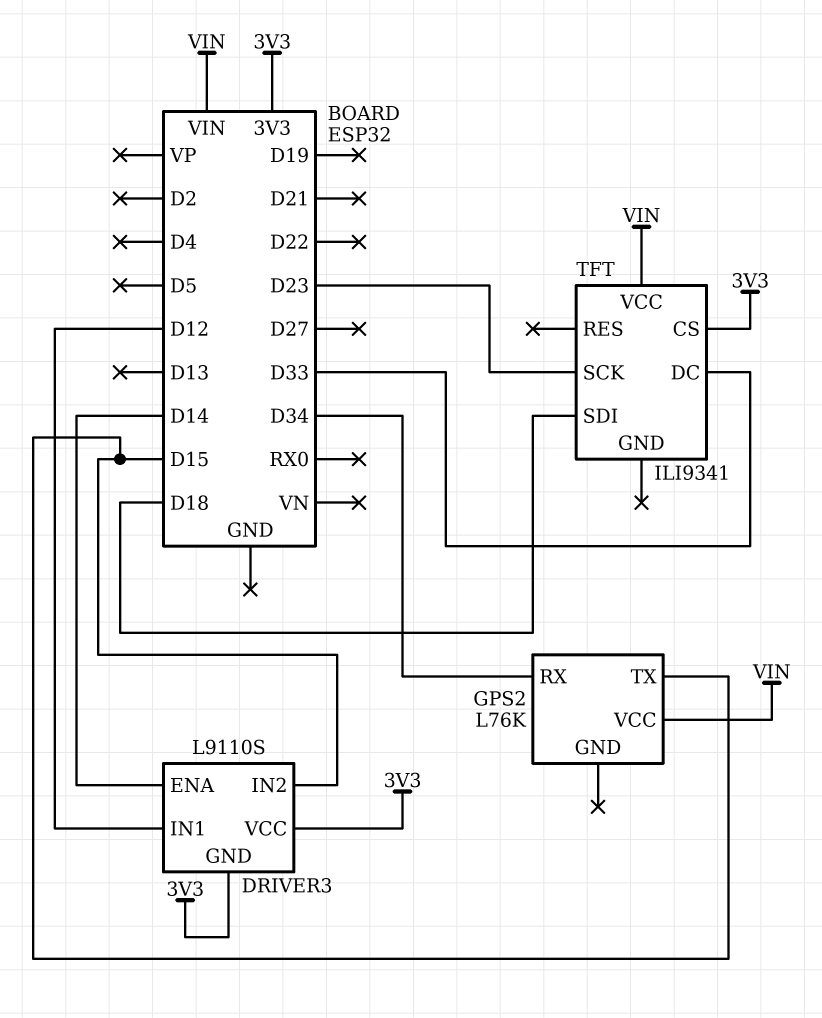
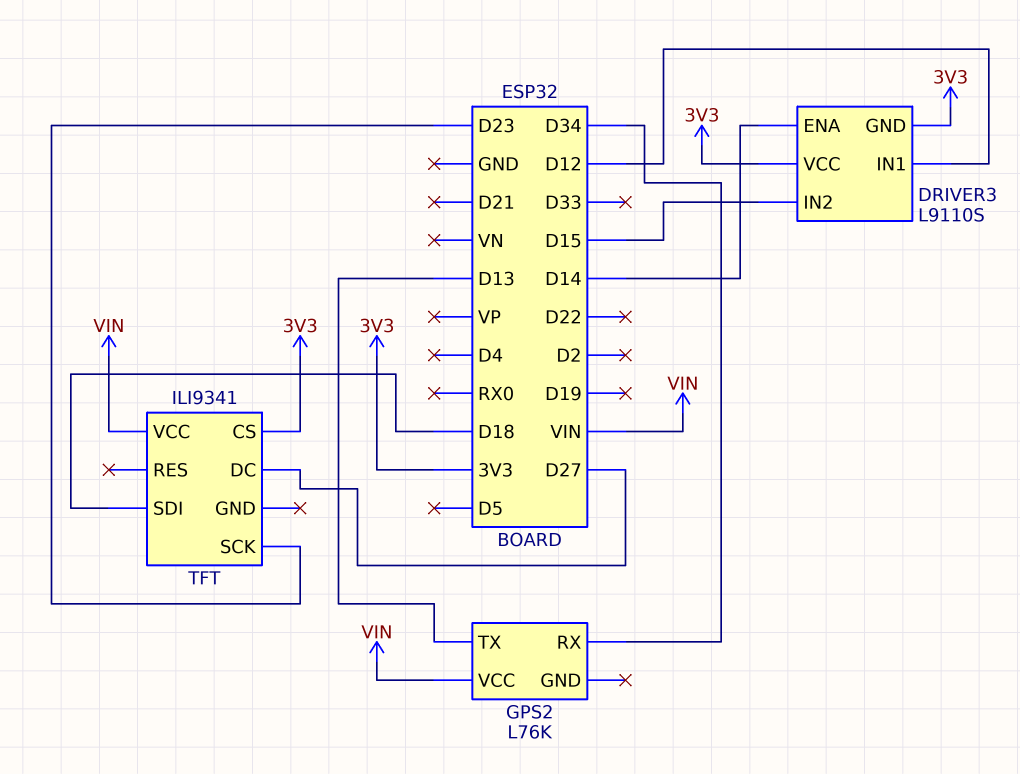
GPS2 pin TX: D15 -> D13
TFT pin DC: D33 -> D27

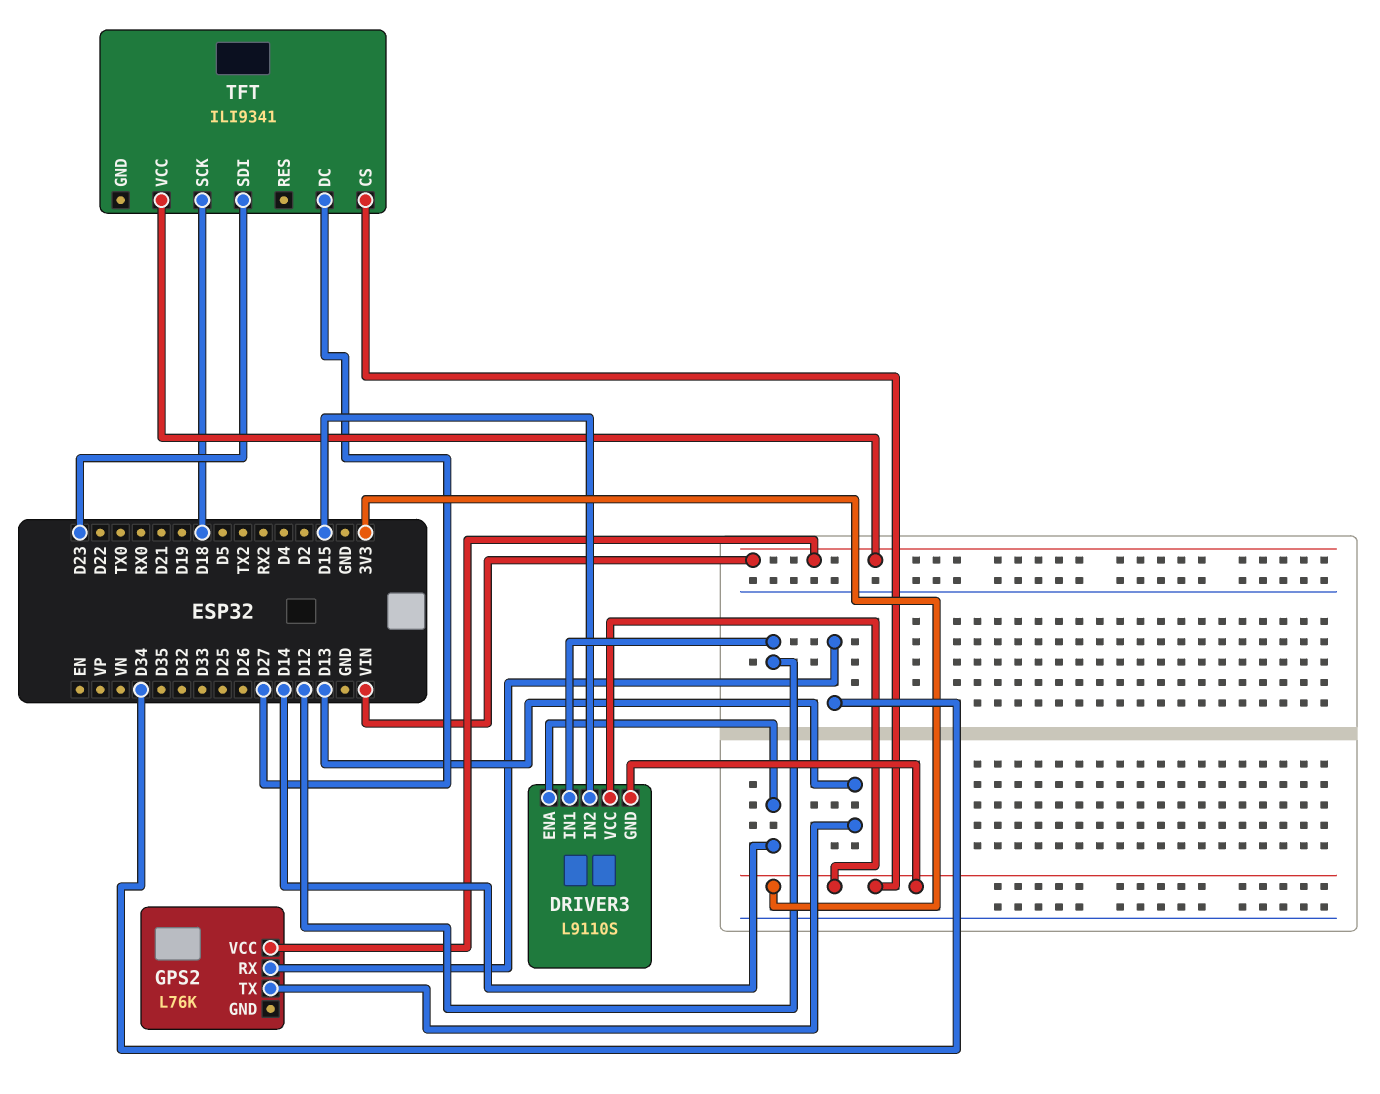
TFT pin SCK: D23 -> D18
TFT pin SDI: D18 -> D23

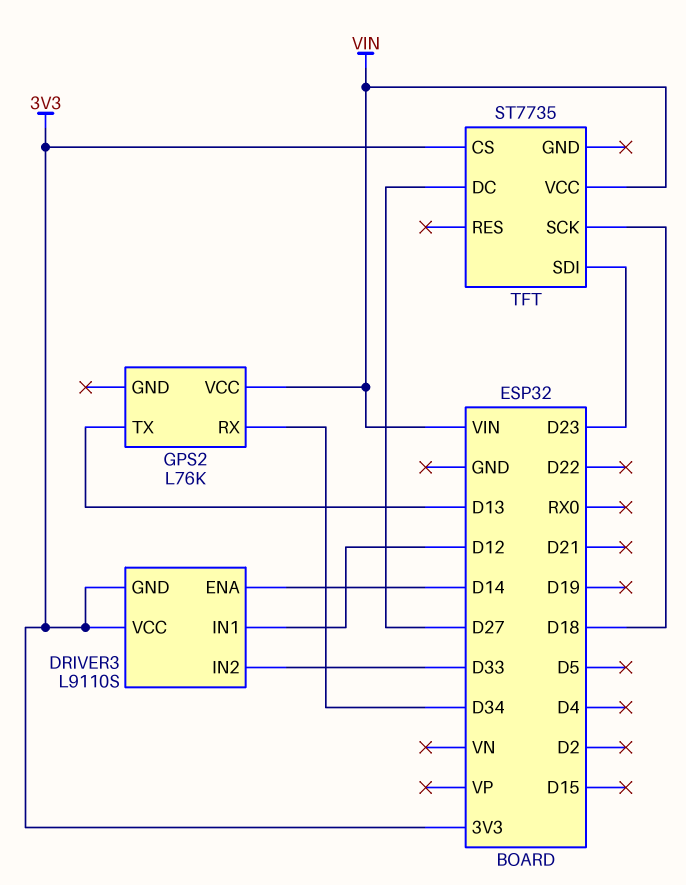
DRIVER3 pin IN2: D15 -> D33
TFT: ILI9341 -> ST7735

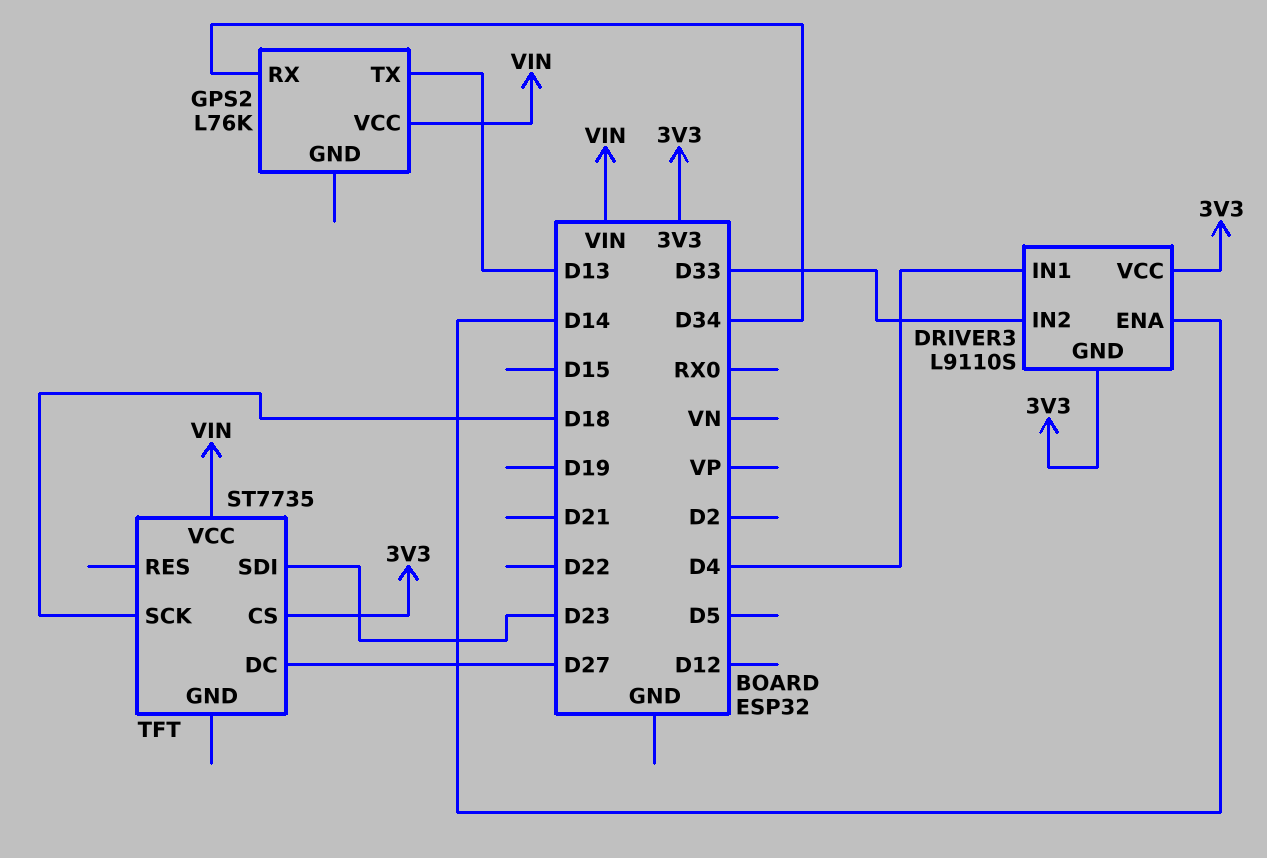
DRIVER3 pin IN1: D12 -> D4

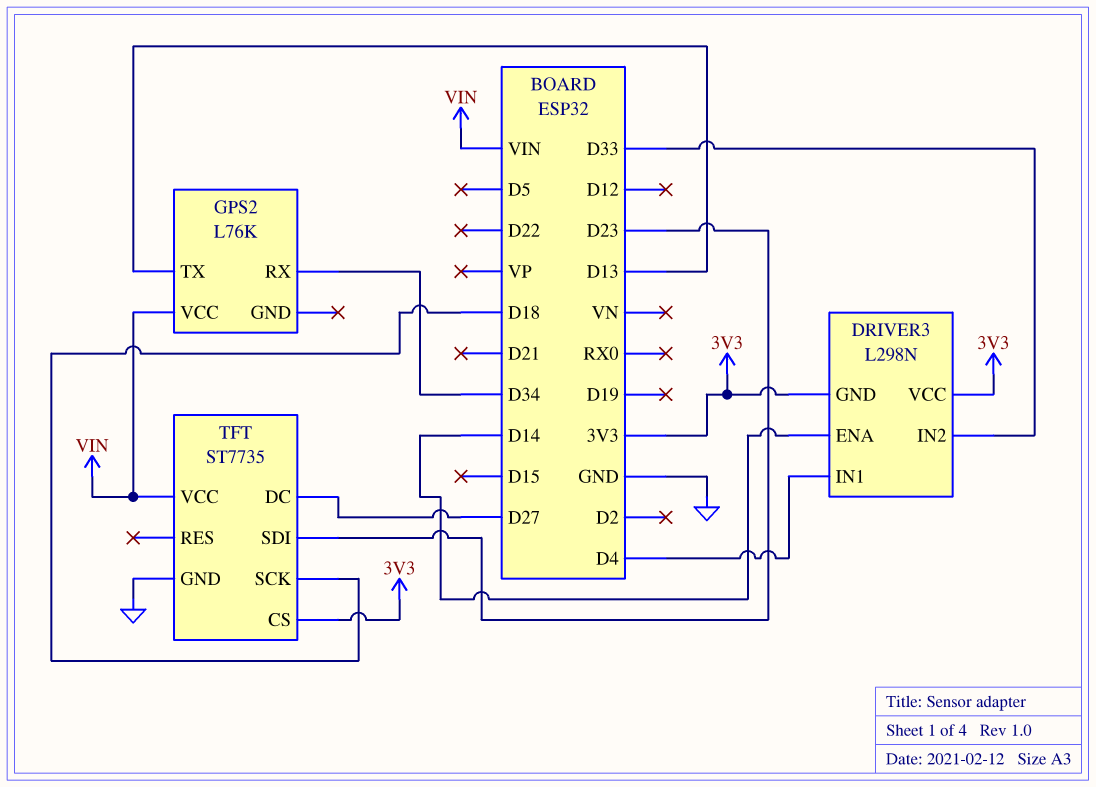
DRIVER3: L9110S -> L298N
TFT pin GND: none -> GND

